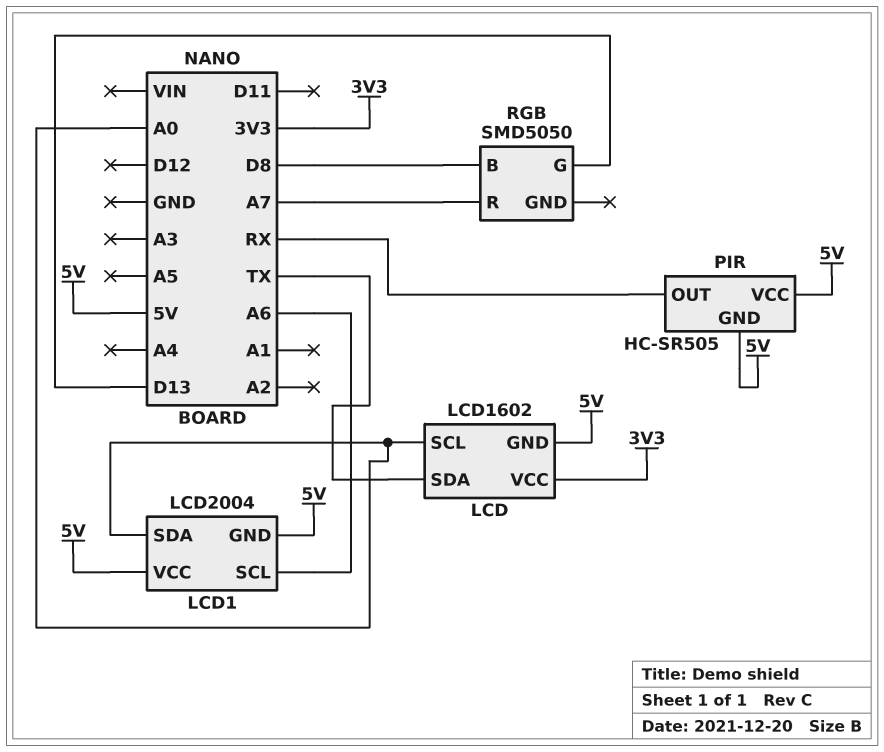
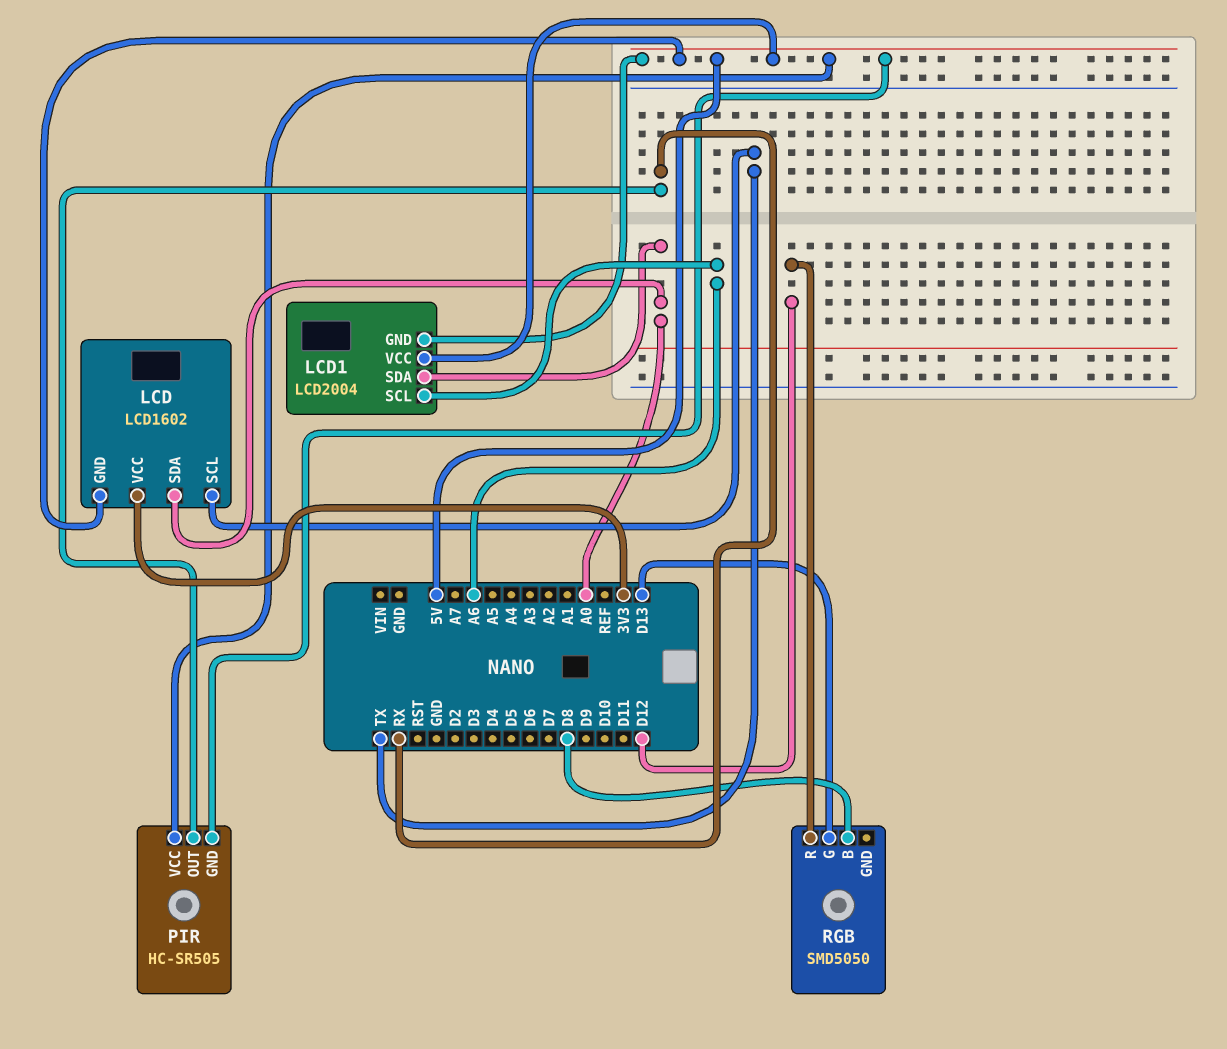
LCD pin SCL: A0 -> TX
LCD pin SDA: TX -> A0
RGB pin R: A7 -> D12

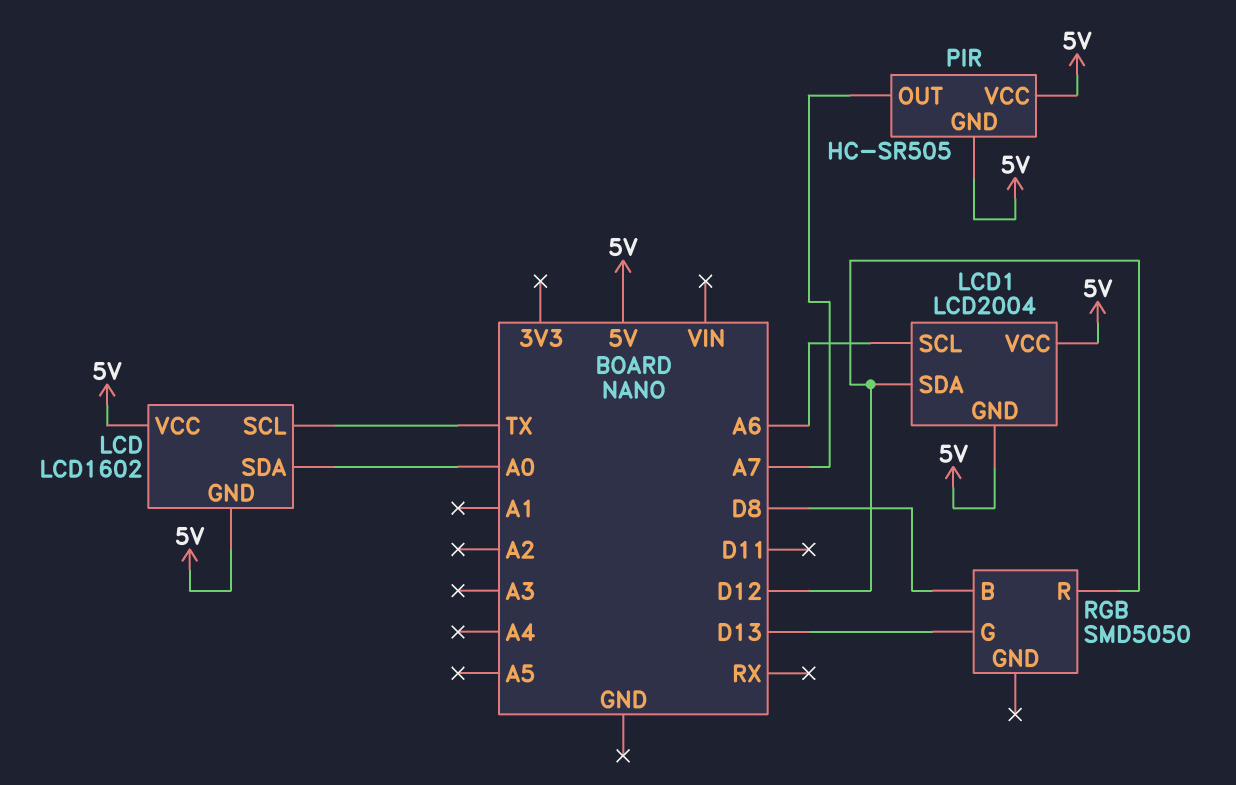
LCD pin VCC: 3V3 -> 5V
LCD1 pin SDA: A0 -> D12
PIR pin OUT: RX -> A7

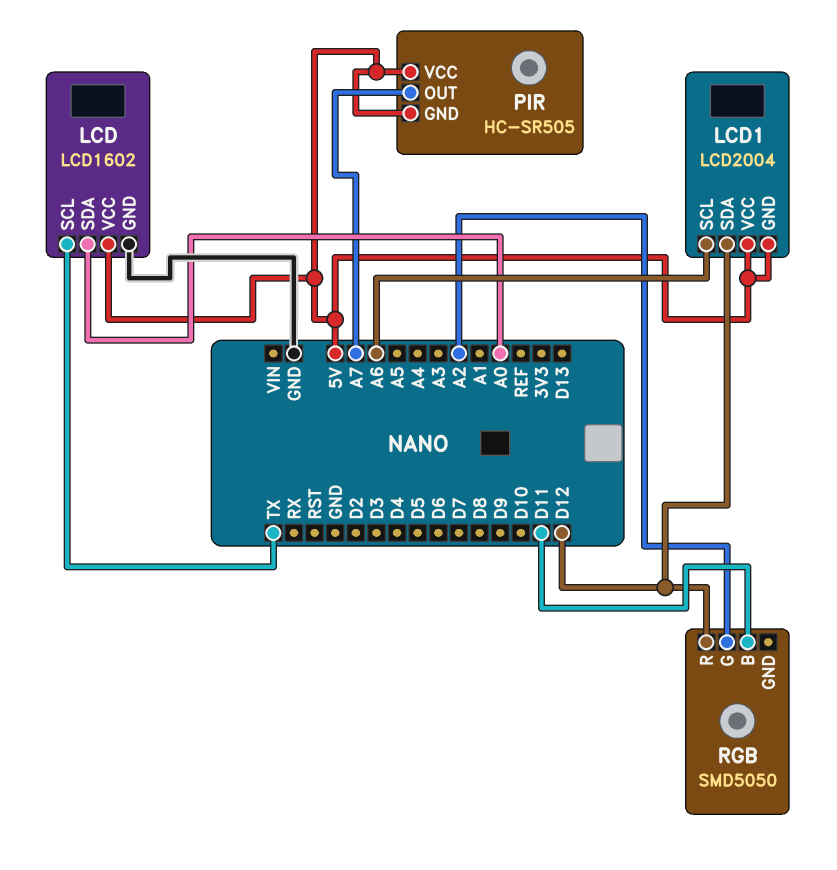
LCD pin GND: 5V -> GND
RGB pin B: D8 -> D11
RGB pin G: D13 -> A2

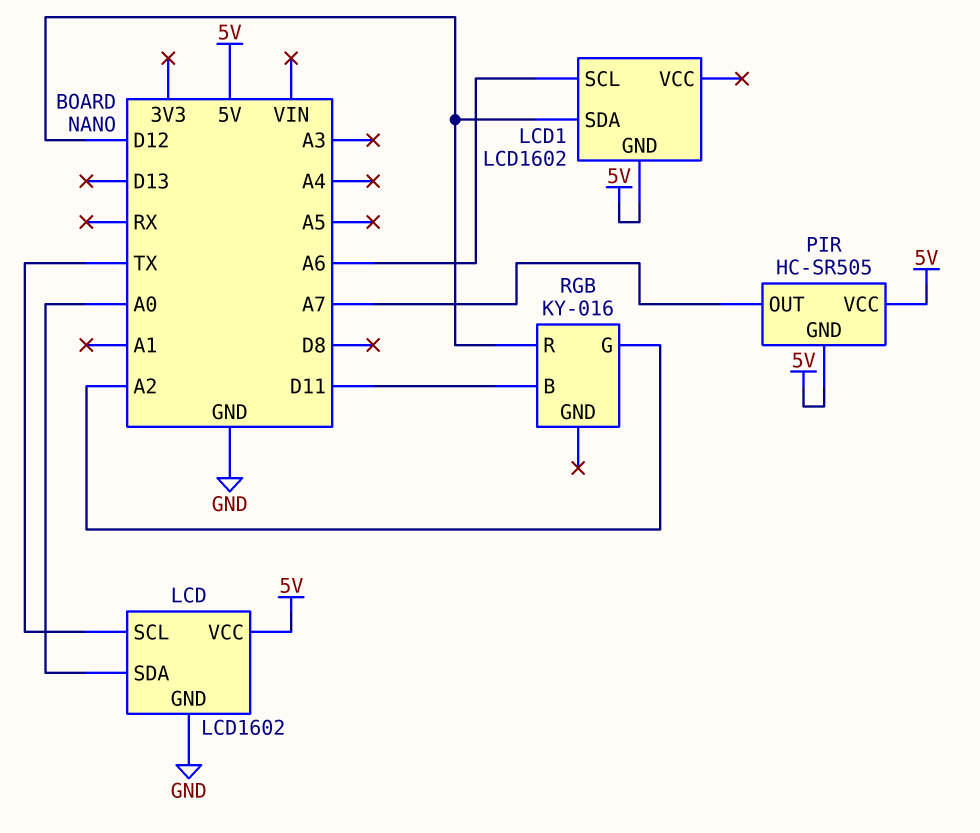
LCD1: LCD2004 -> LCD1602
LCD1 pin VCC: 5V -> none
RGB: SMD5050 -> KY-016

